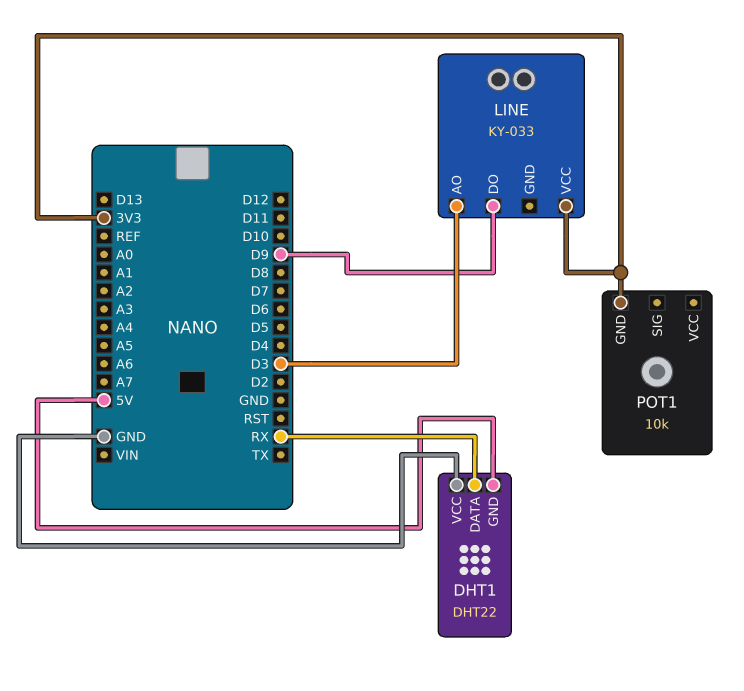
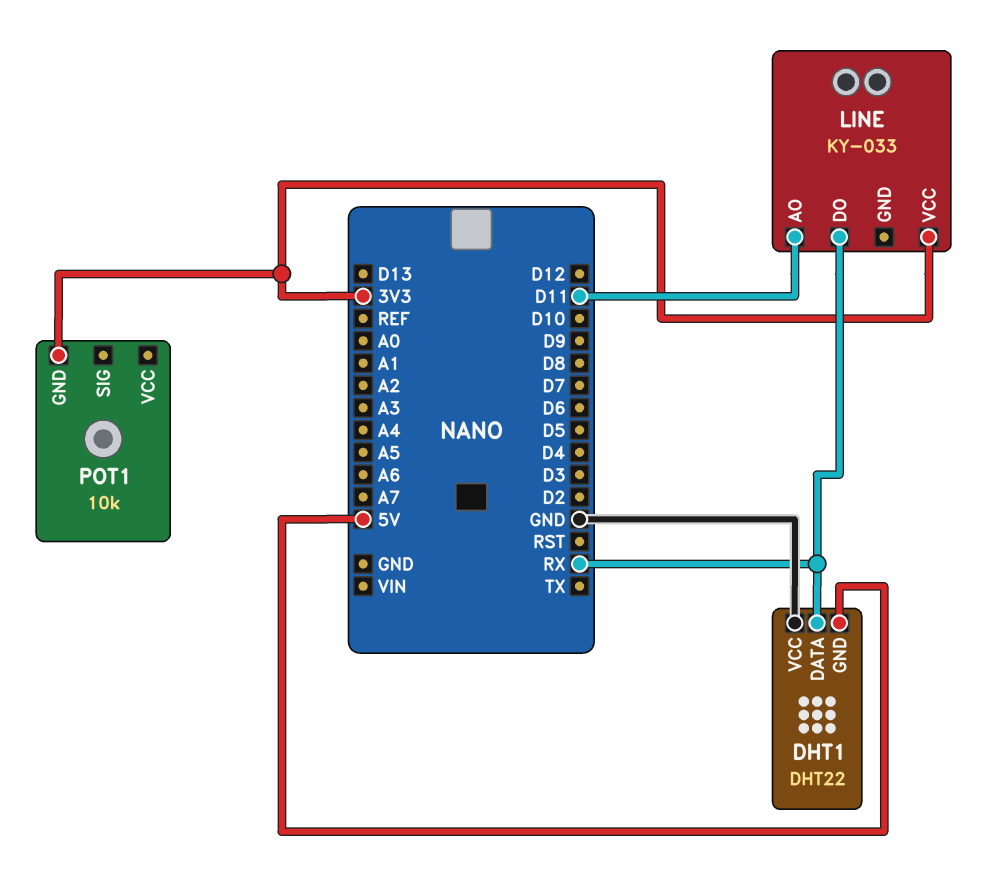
LINE pin AO: D3 -> D11
LINE pin DO: D9 -> RX

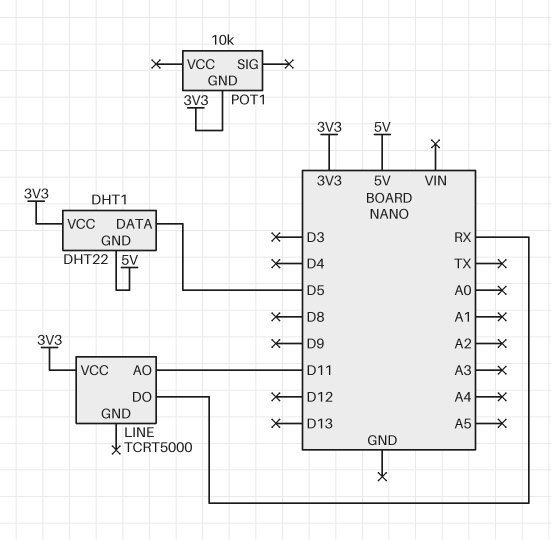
DHT1 pin DATA: RX -> D5
DHT1 pin VCC: GND -> 3V3
LINE: KY-033 -> TCRT5000

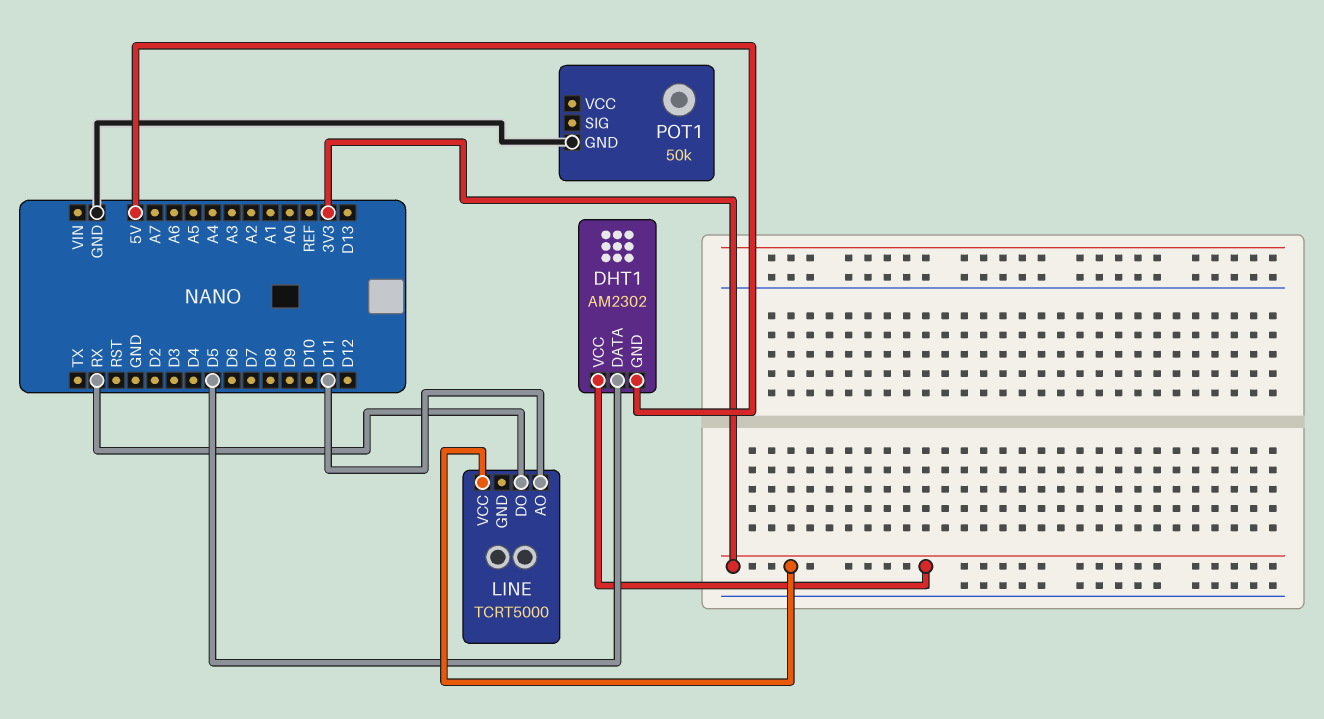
DHT1: DHT22 -> AM2302
POT1: 10k -> 50k
POT1 pin GND: 3V3 -> GND

